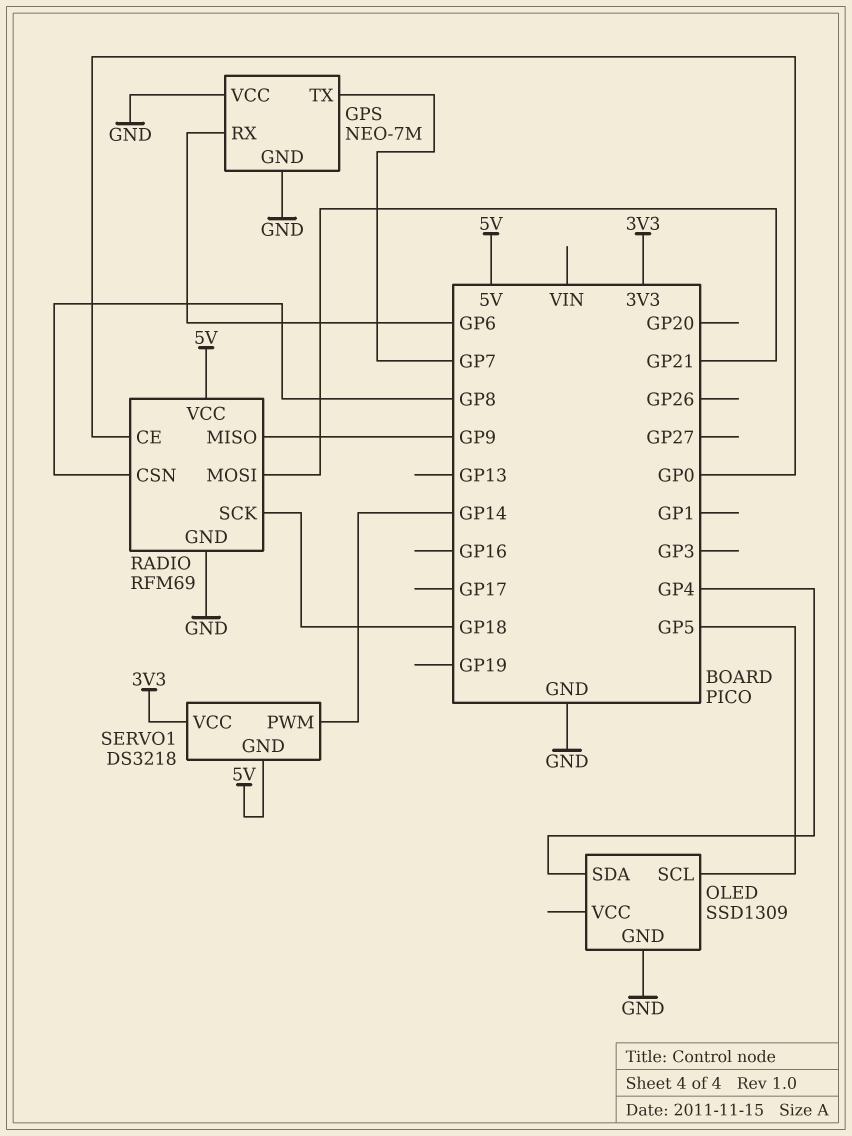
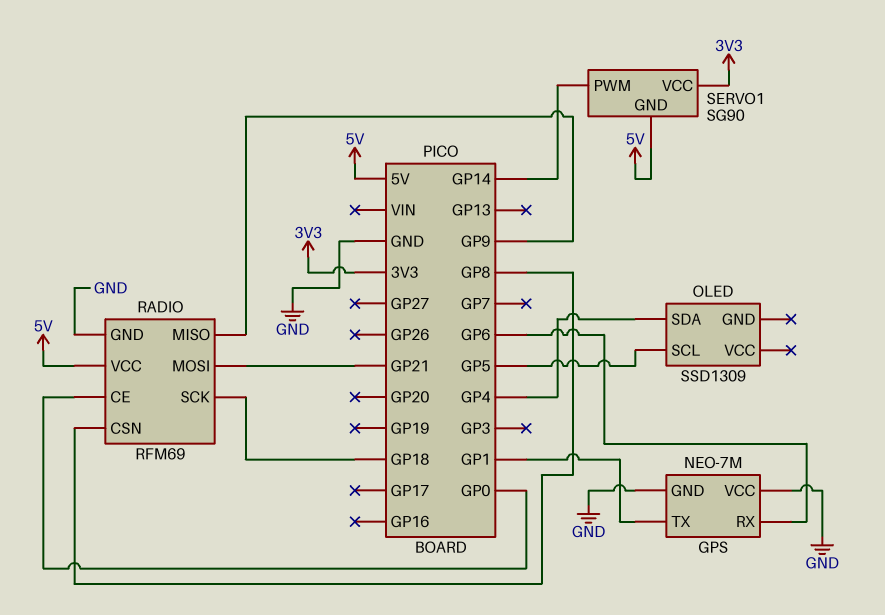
GPS pin TX: GP7 -> GP1
OLED pin GND: GND -> none
SERVO1: DS3218 -> SG90

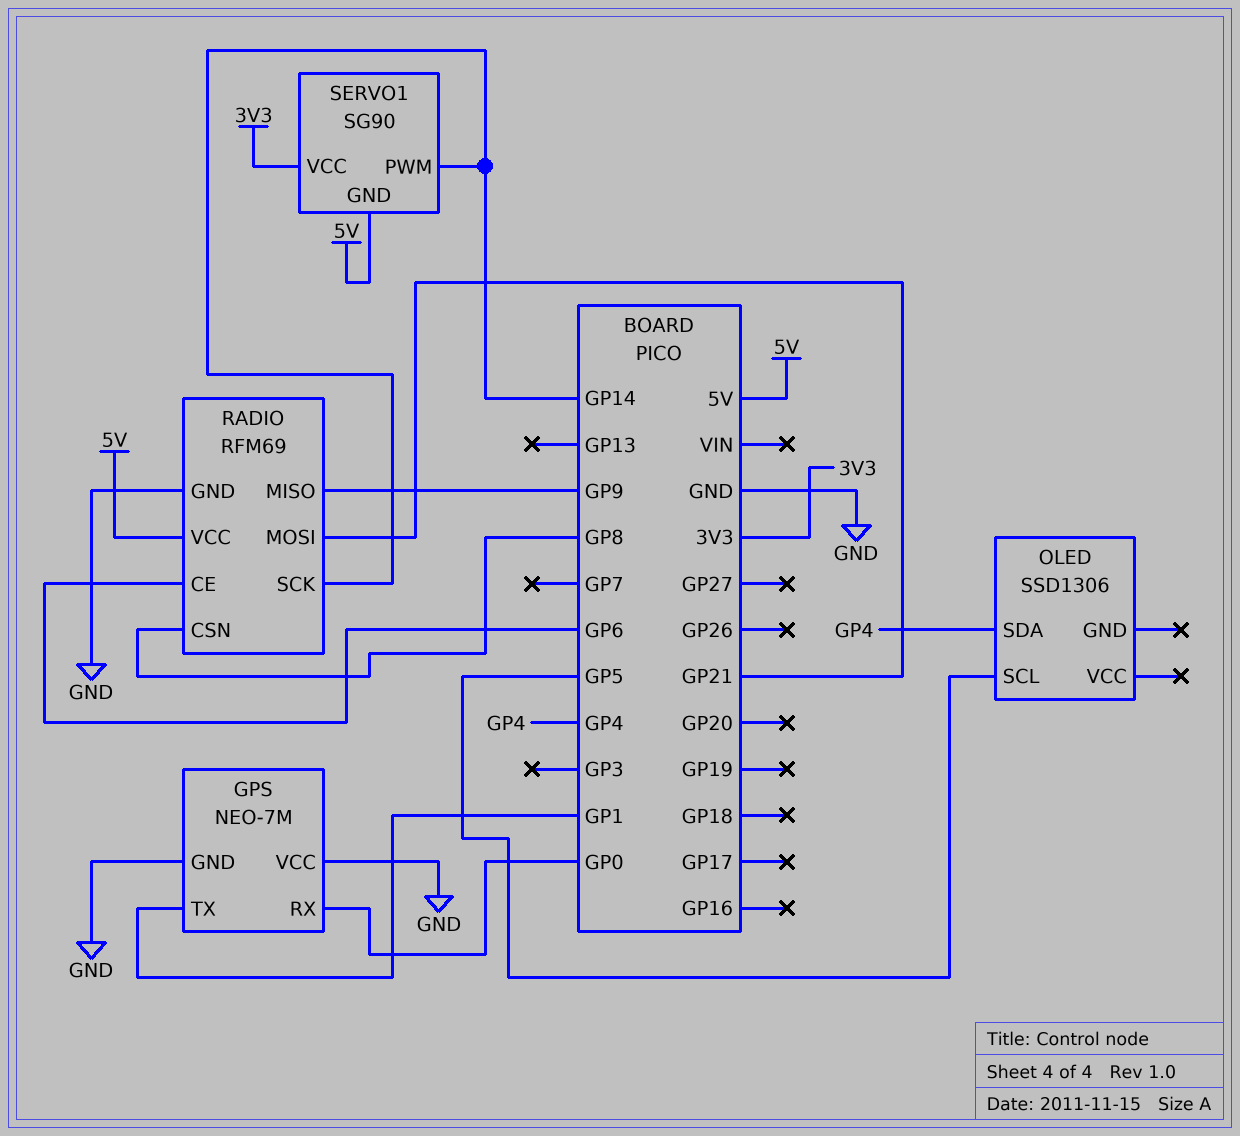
GPS pin RX: GP6 -> GP0
OLED: SSD1309 -> SSD1306
RADIO pin CE: GP0 -> GP6
RADIO pin SCK: GP18 -> GP14

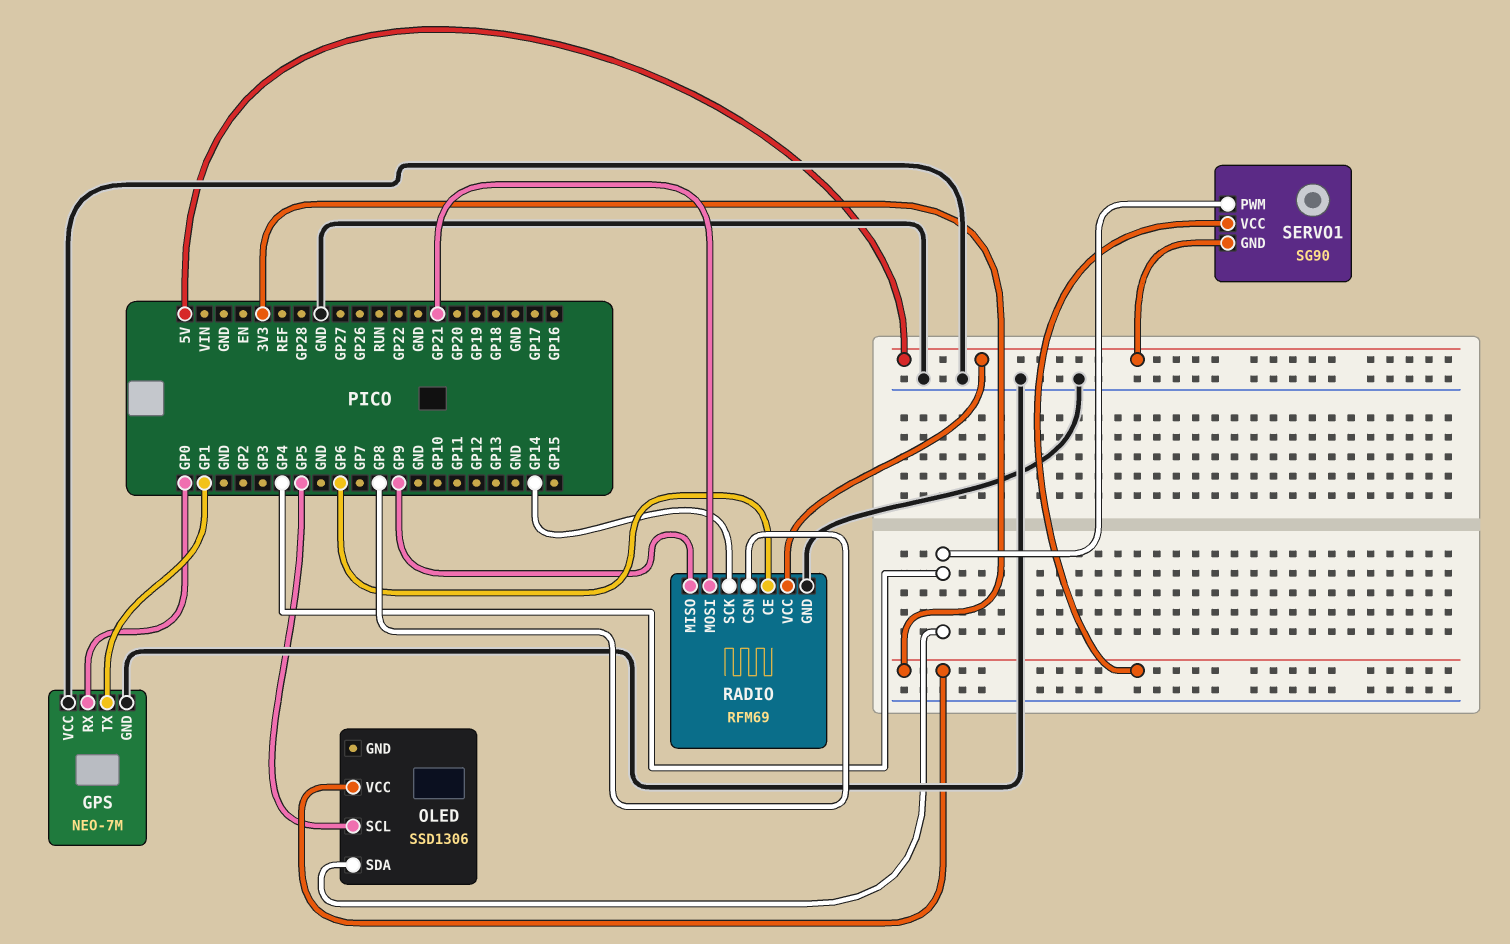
OLED pin VCC: none -> 3V3
SERVO1 pin PWM: GP14 -> GP4

